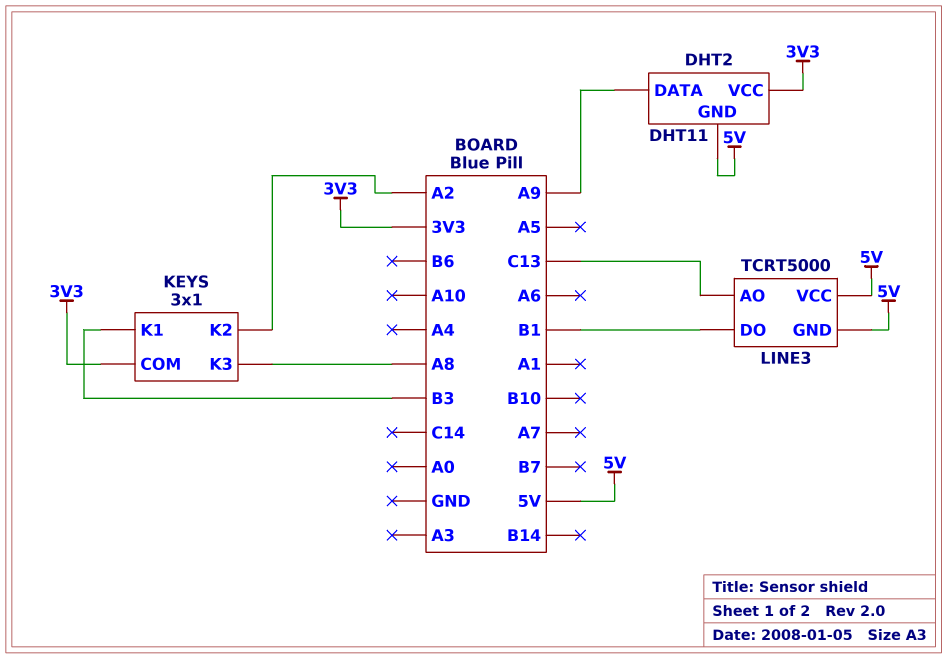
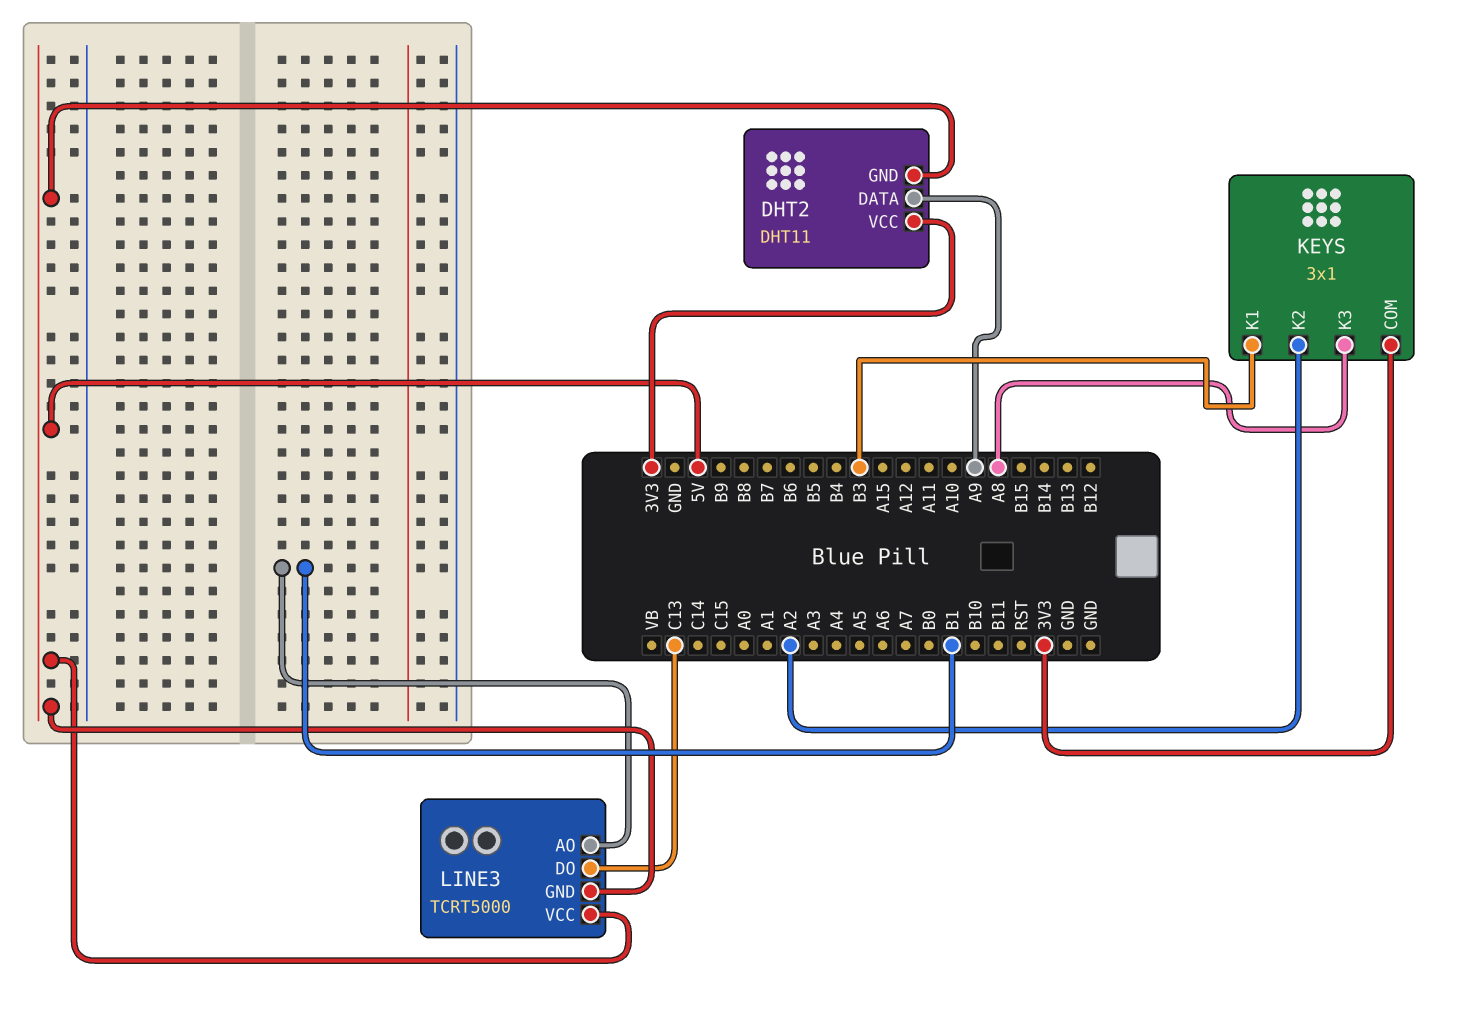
LINE3 pin AO: C13 -> B1
LINE3 pin DO: B1 -> C13

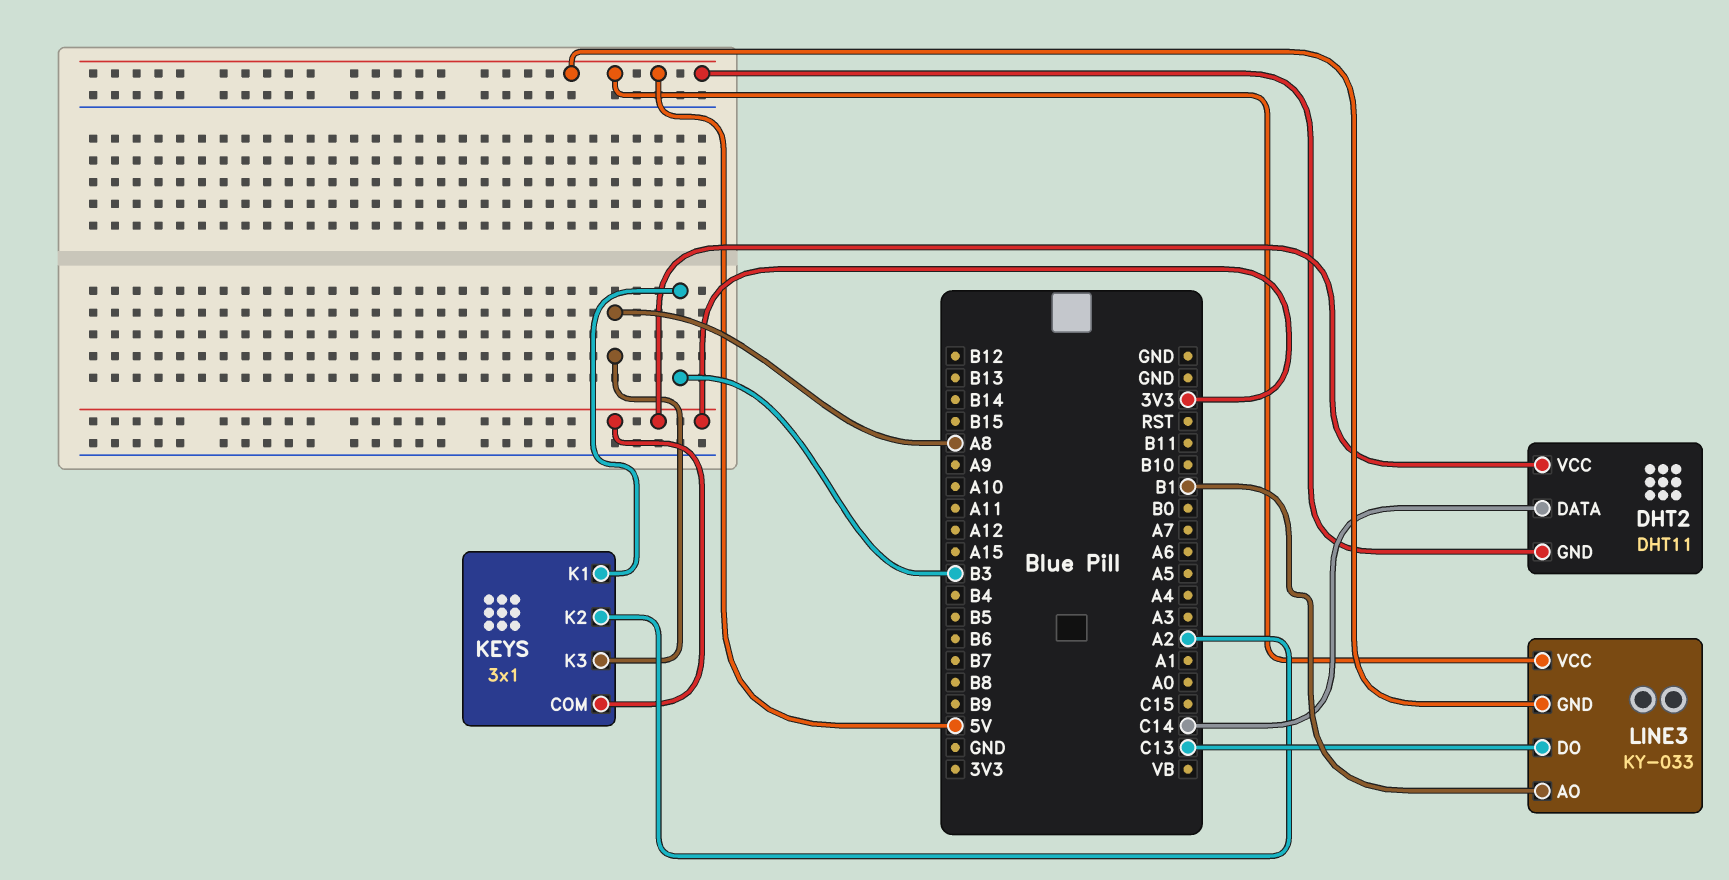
DHT2 pin DATA: A9 -> C14
LINE3: TCRT5000 -> KY-033

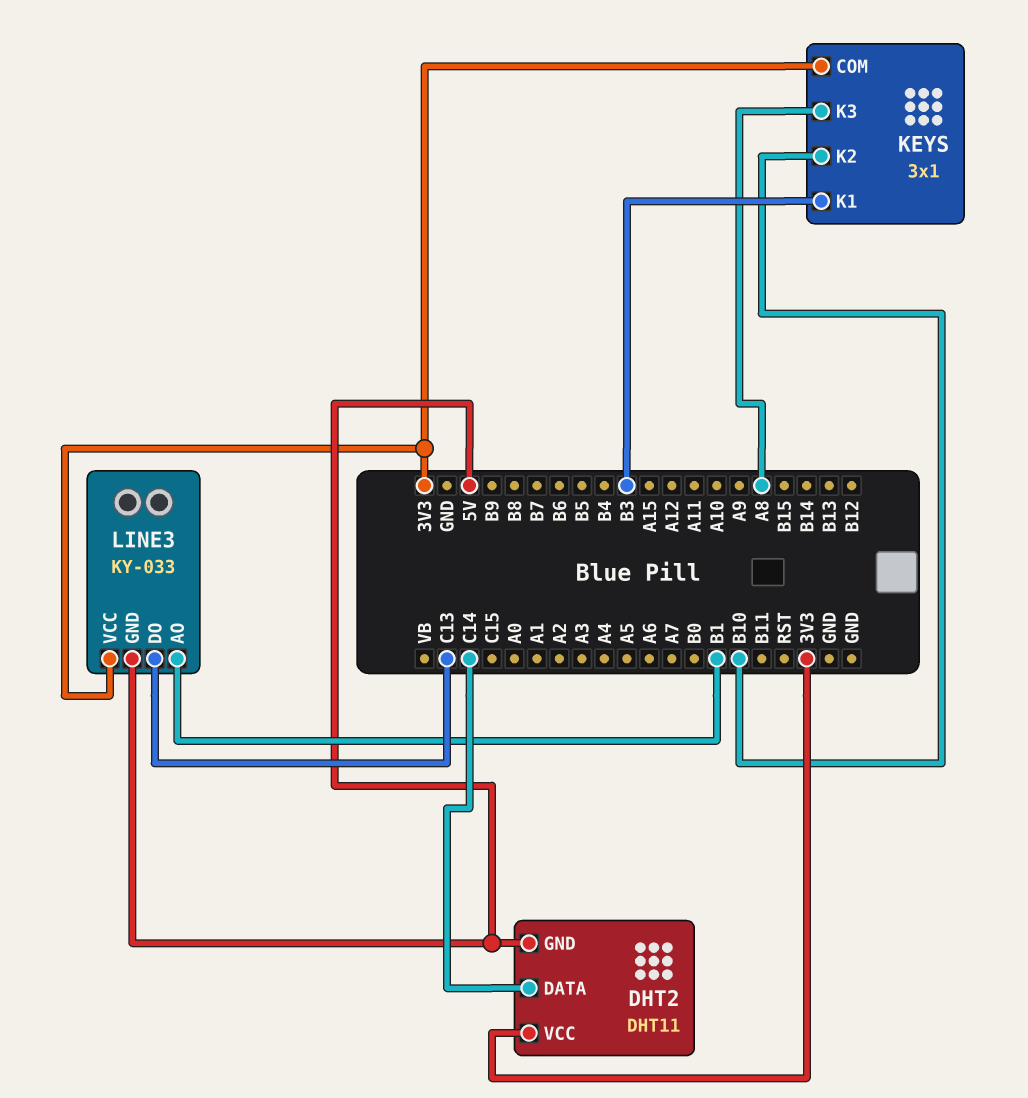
KEYS pin K2: A2 -> B10
LINE3 pin VCC: 5V -> 3V3

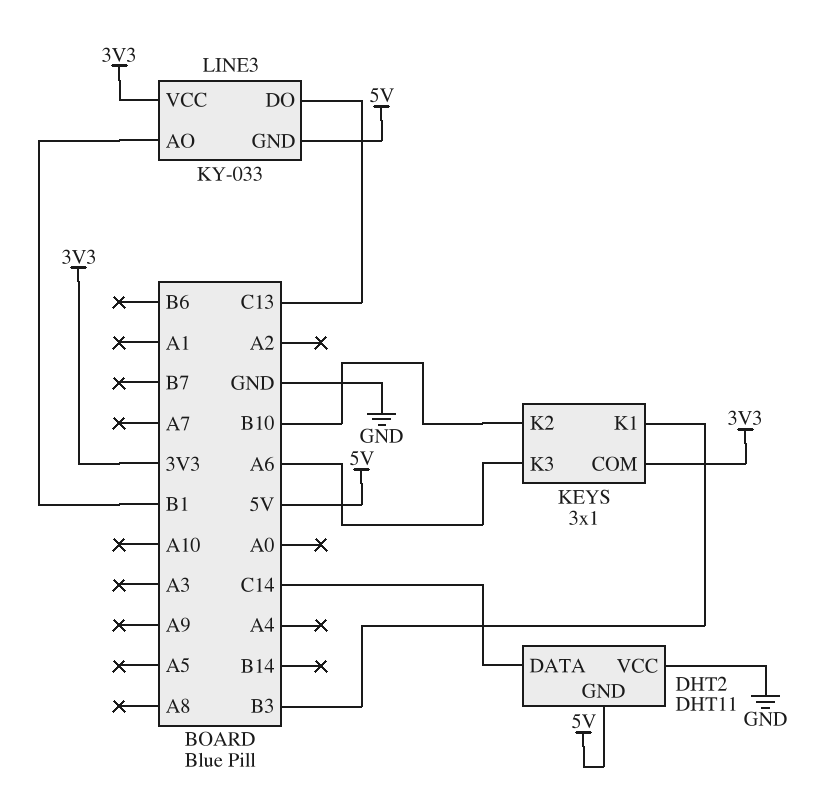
DHT2 pin VCC: 3V3 -> GND
KEYS pin K3: A8 -> A6

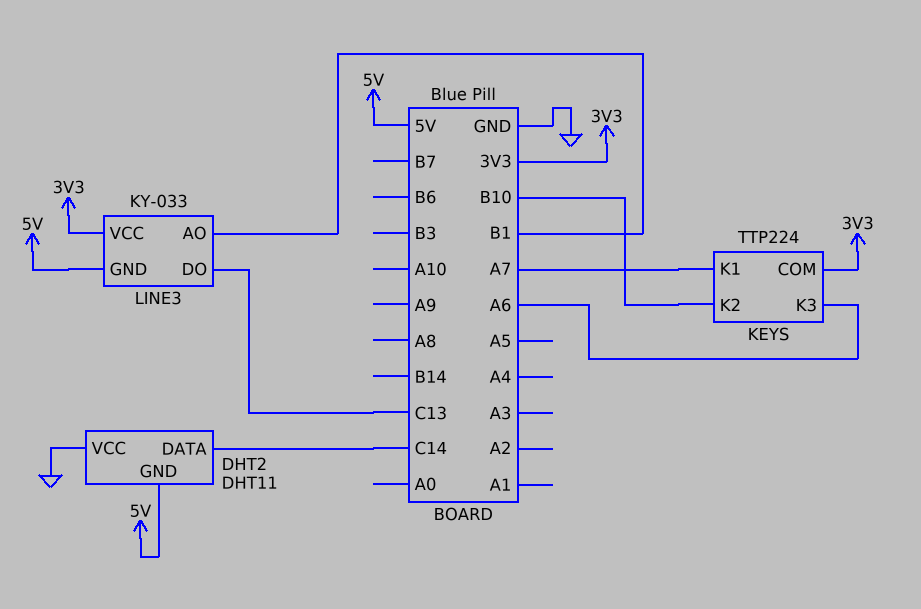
KEYS: 3x1 -> TTP224
KEYS pin K1: B3 -> A7

